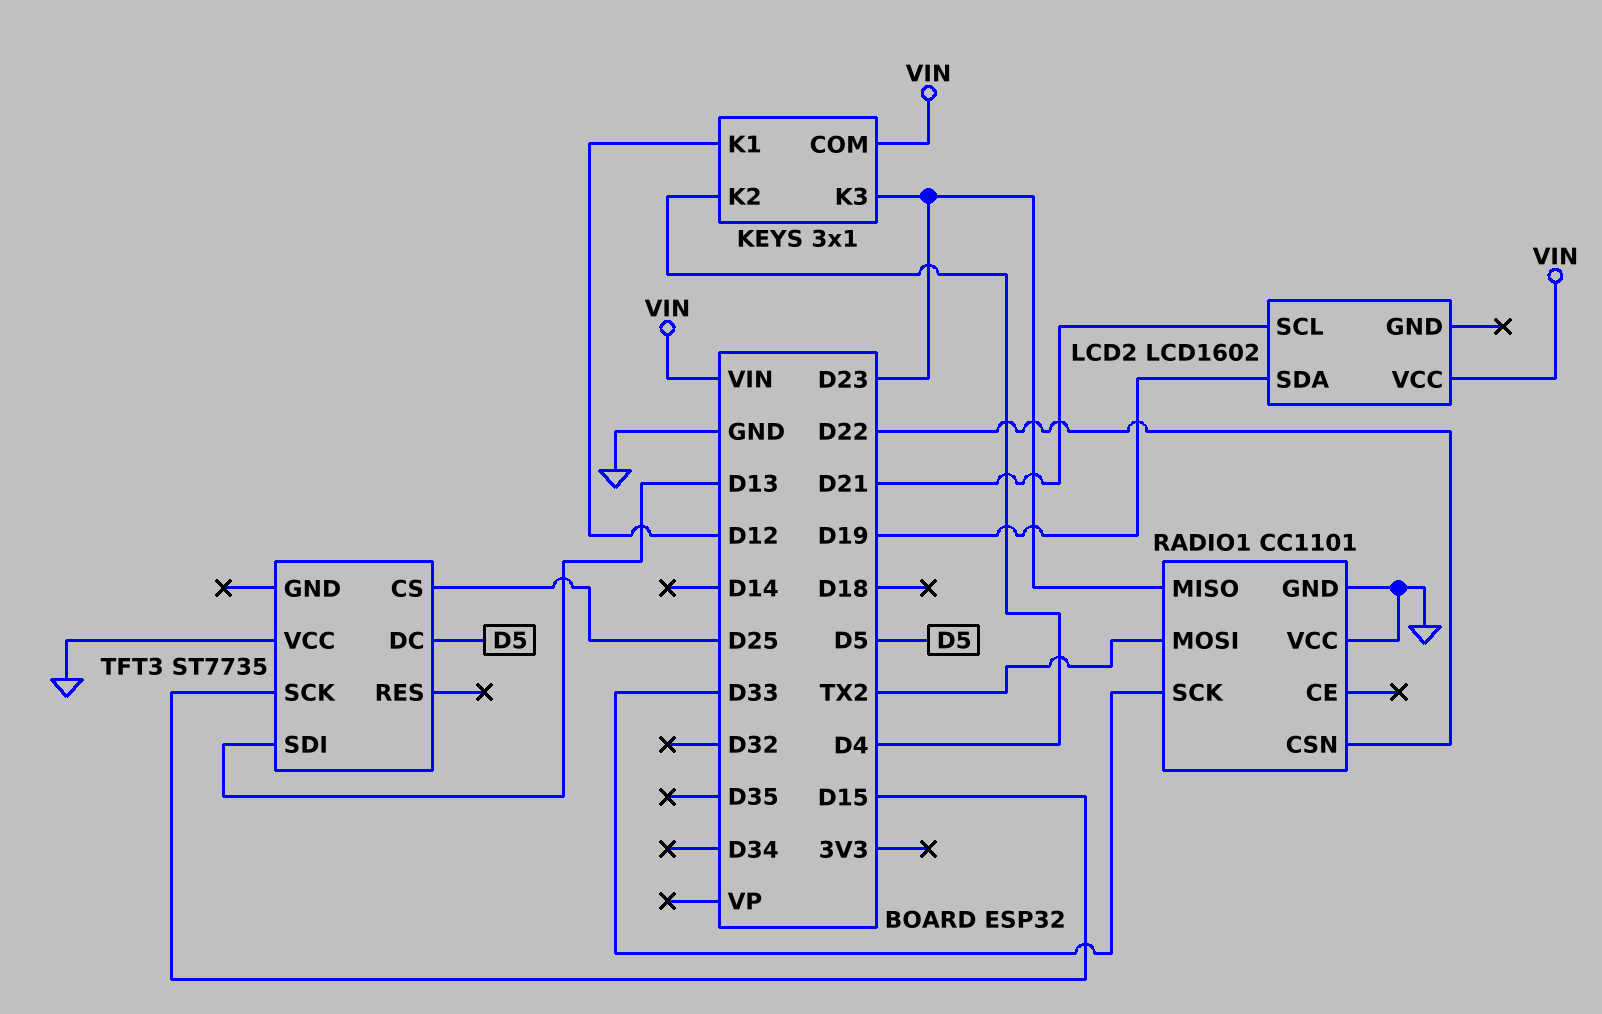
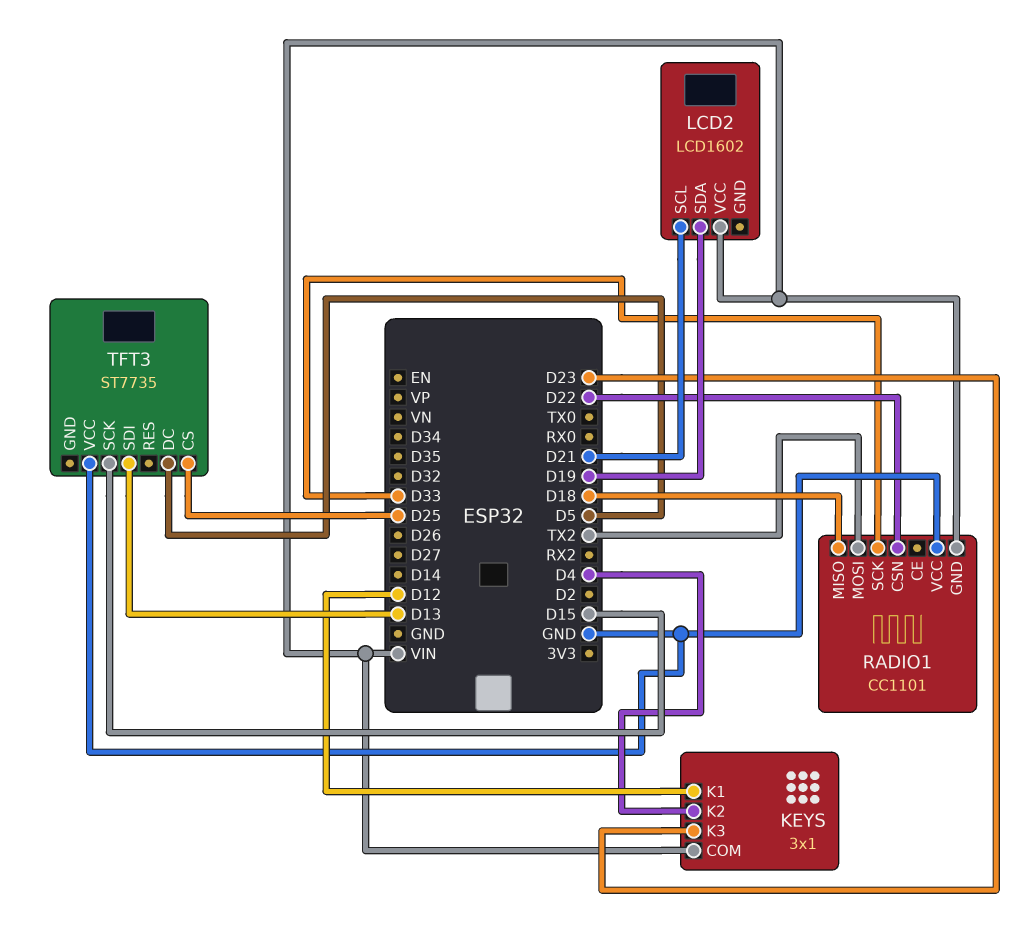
RADIO1 pin GND: GND -> VIN
RADIO1 pin MISO: D23 -> D18

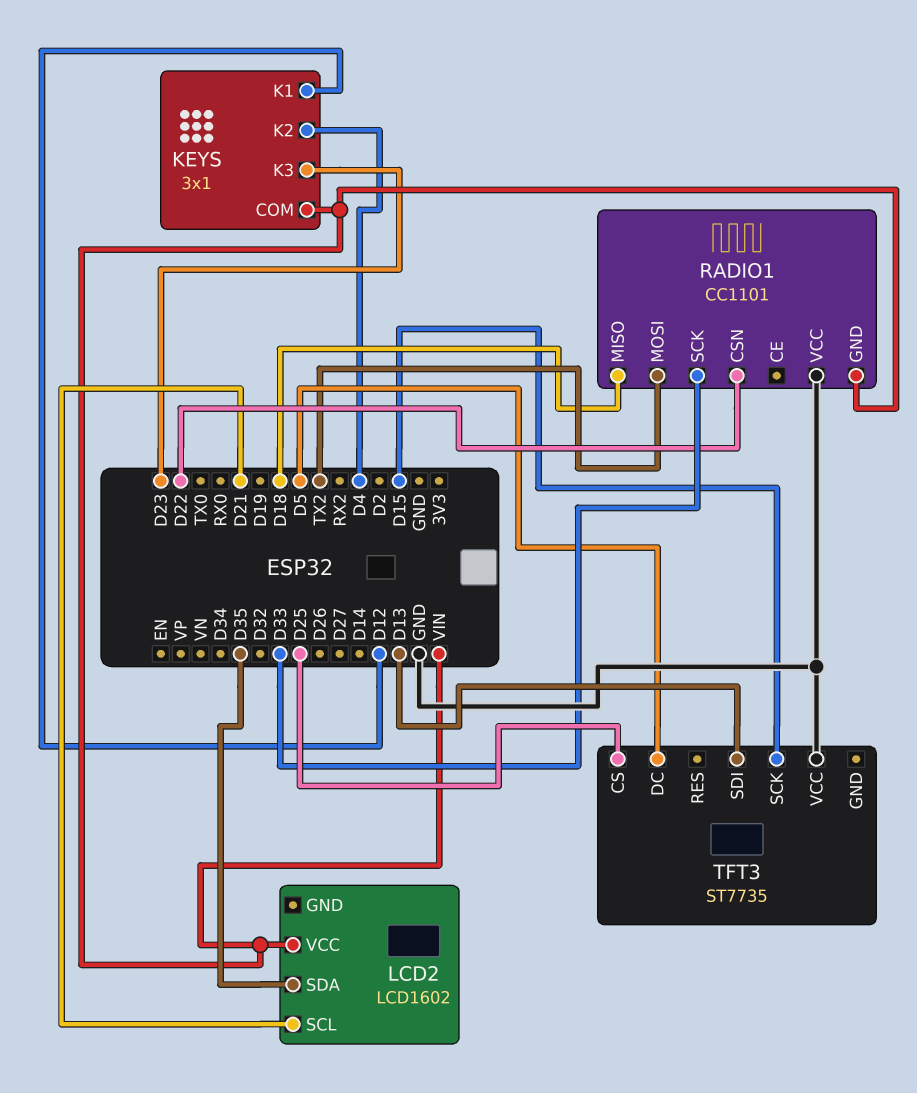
LCD2 pin SDA: D19 -> D35

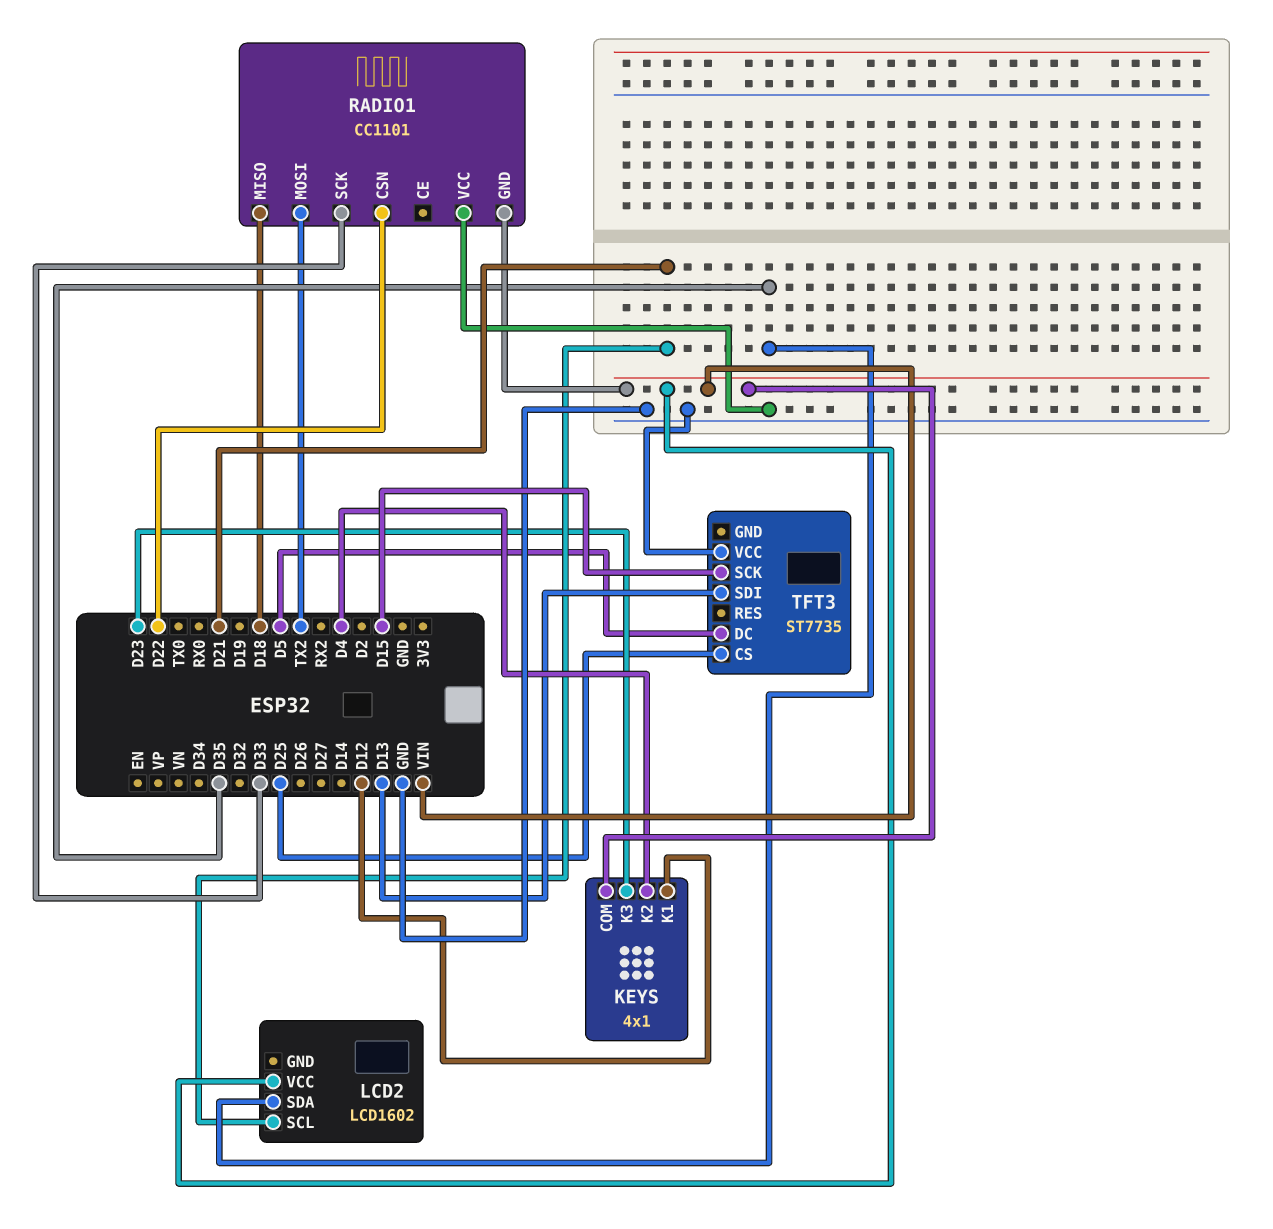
KEYS: 3x1 -> 4x1

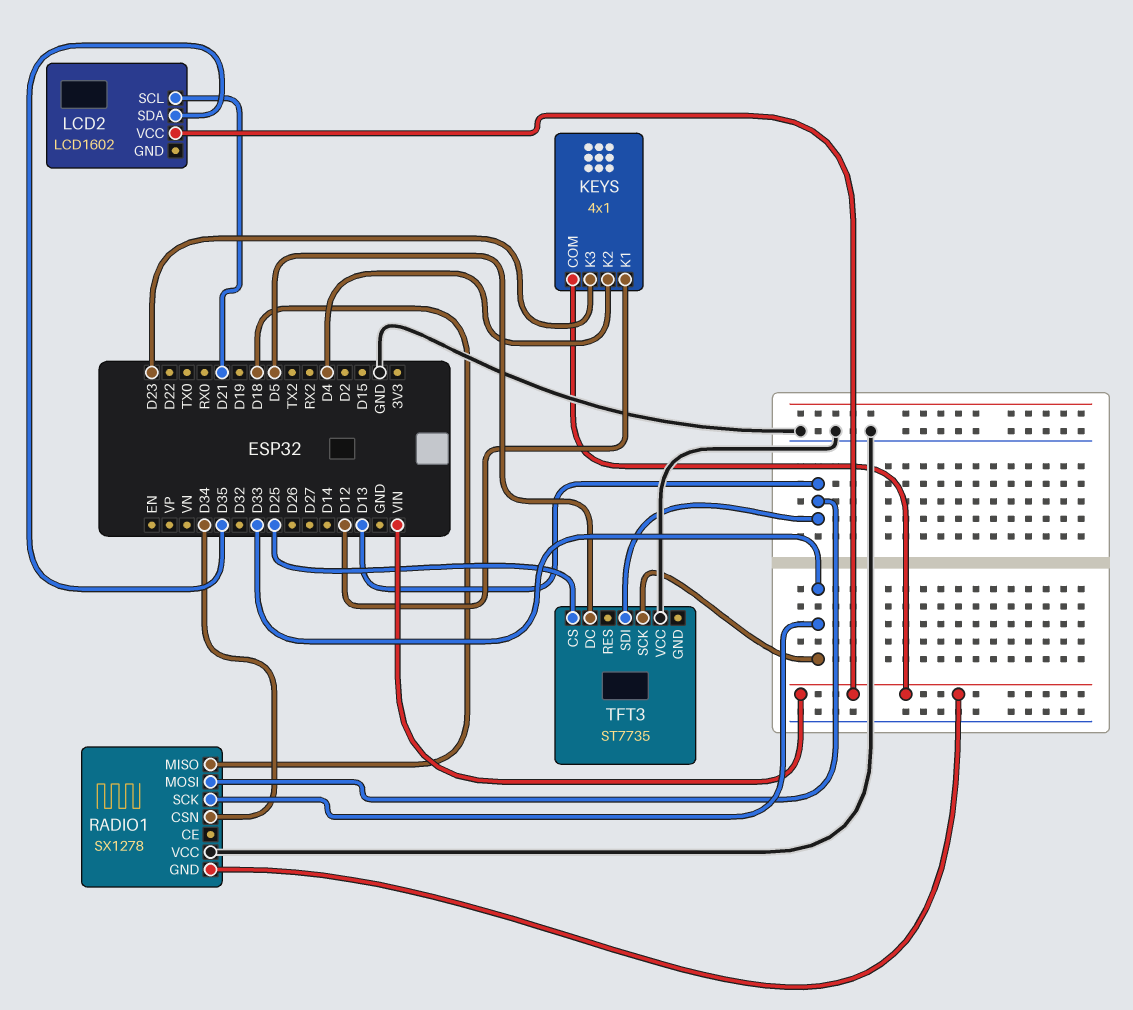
RADIO1: CC1101 -> SX1278
RADIO1 pin CSN: D22 -> D34
RADIO1 pin MOSI: TX2 -> D13
TFT3 pin SCK: D15 -> D33

